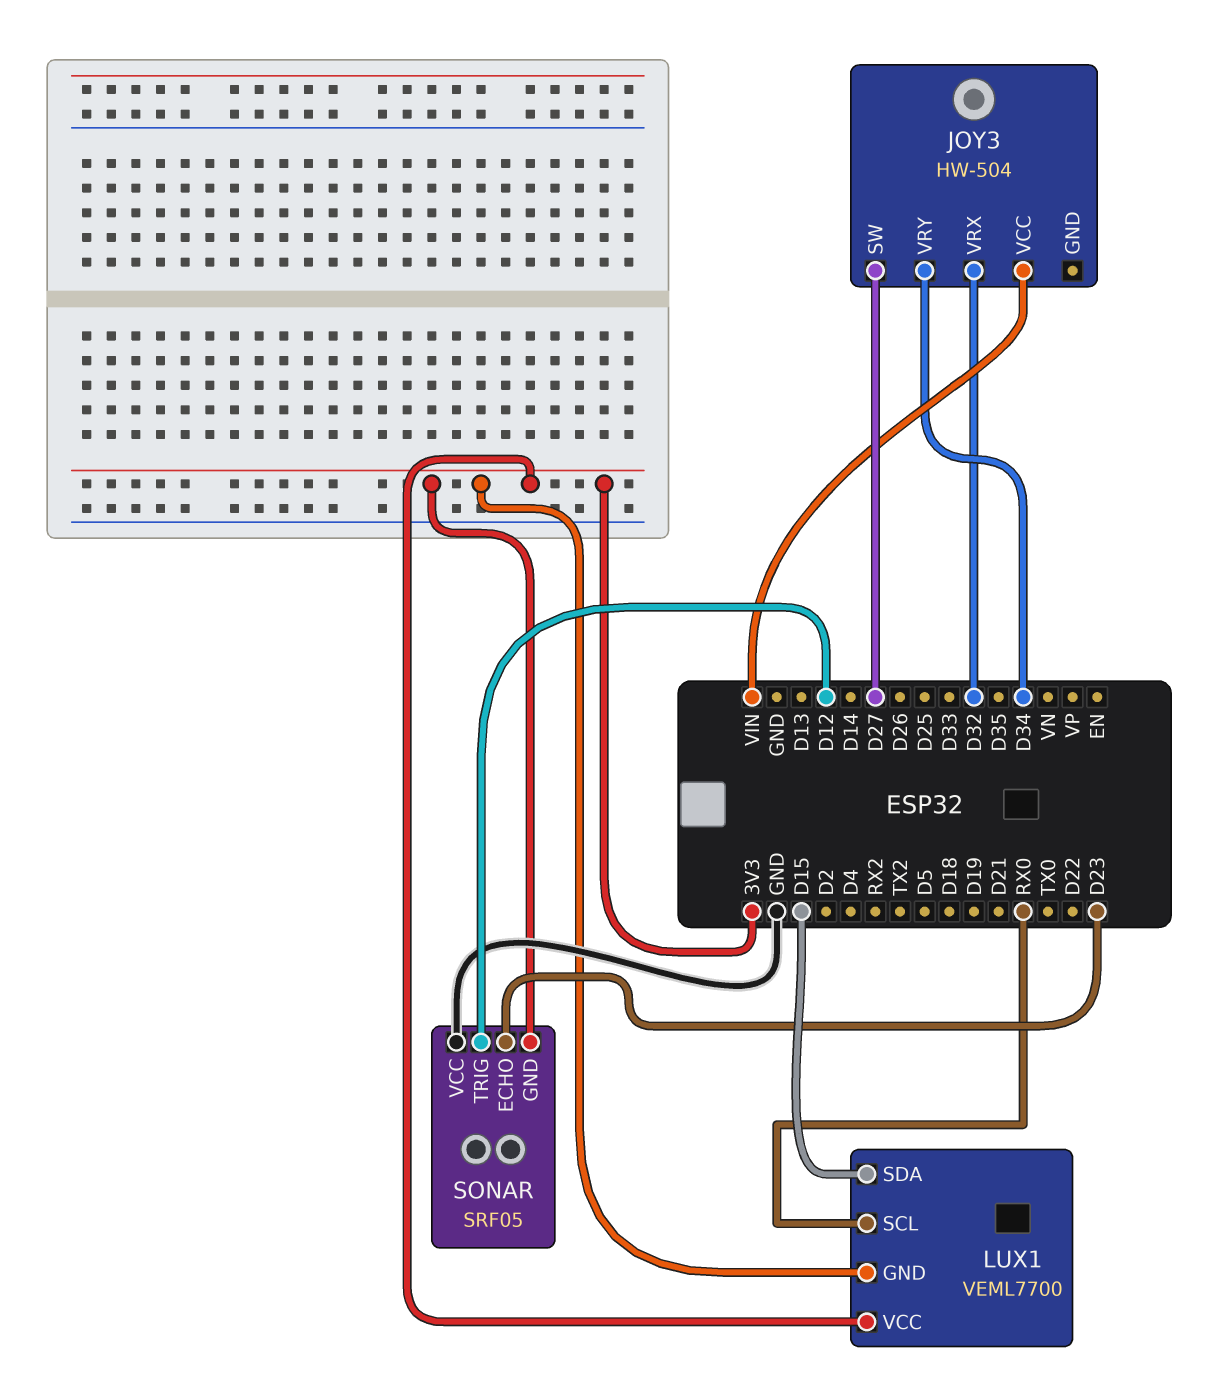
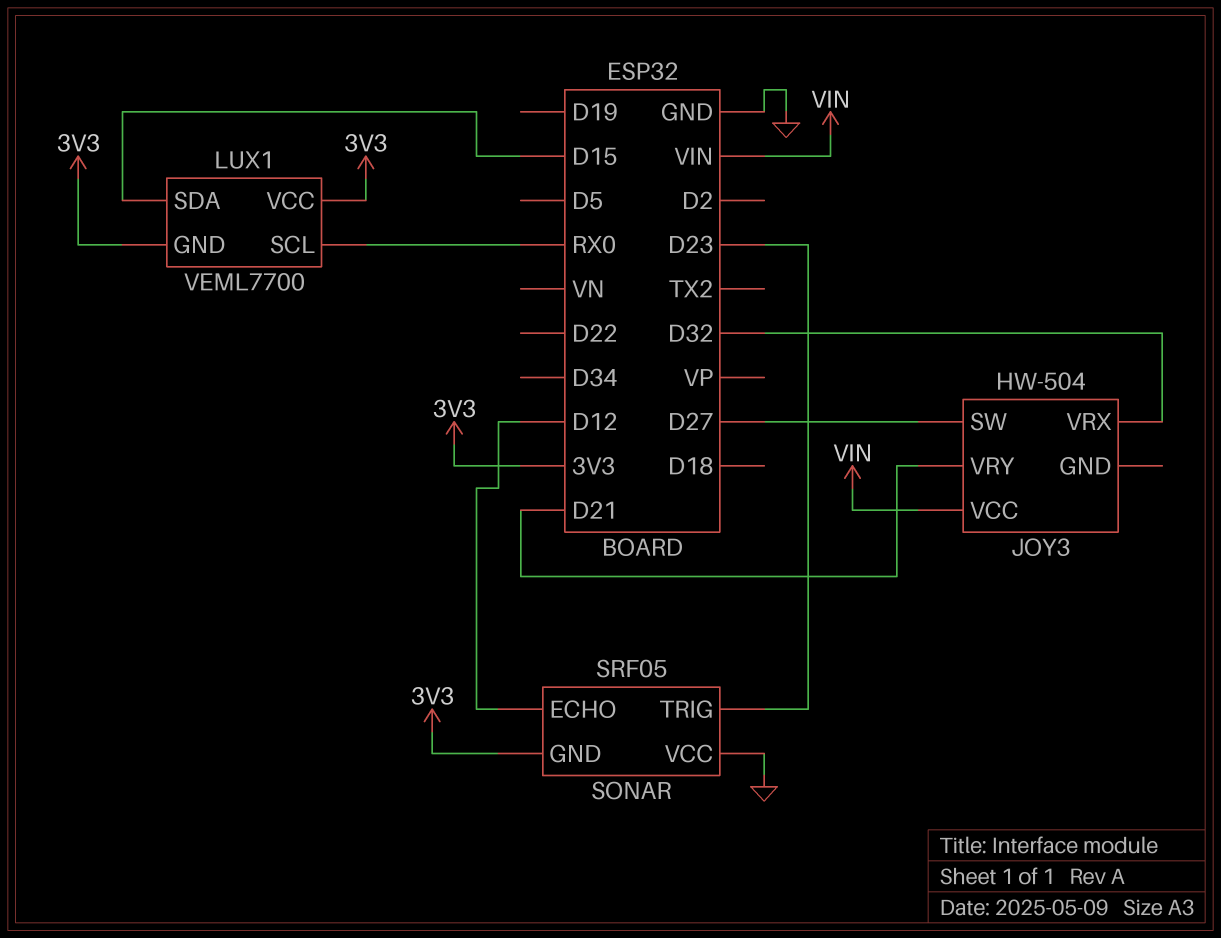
JOY3 pin VRY: D34 -> D21
SONAR pin ECHO: D23 -> D12
SONAR pin TRIG: D12 -> D23

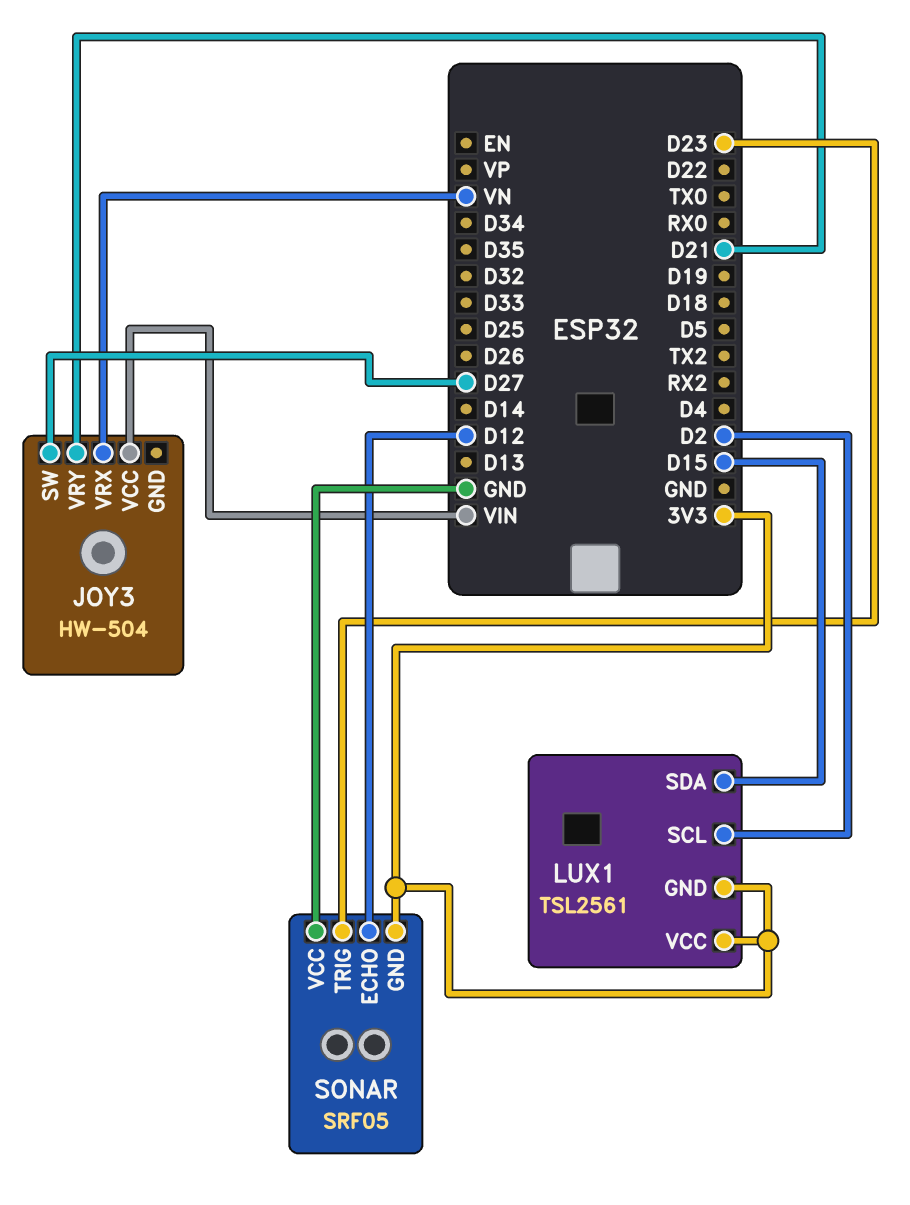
JOY3 pin VRX: D32 -> VN
LUX1: VEML7700 -> TSL2561
LUX1 pin SCL: RX0 -> D2

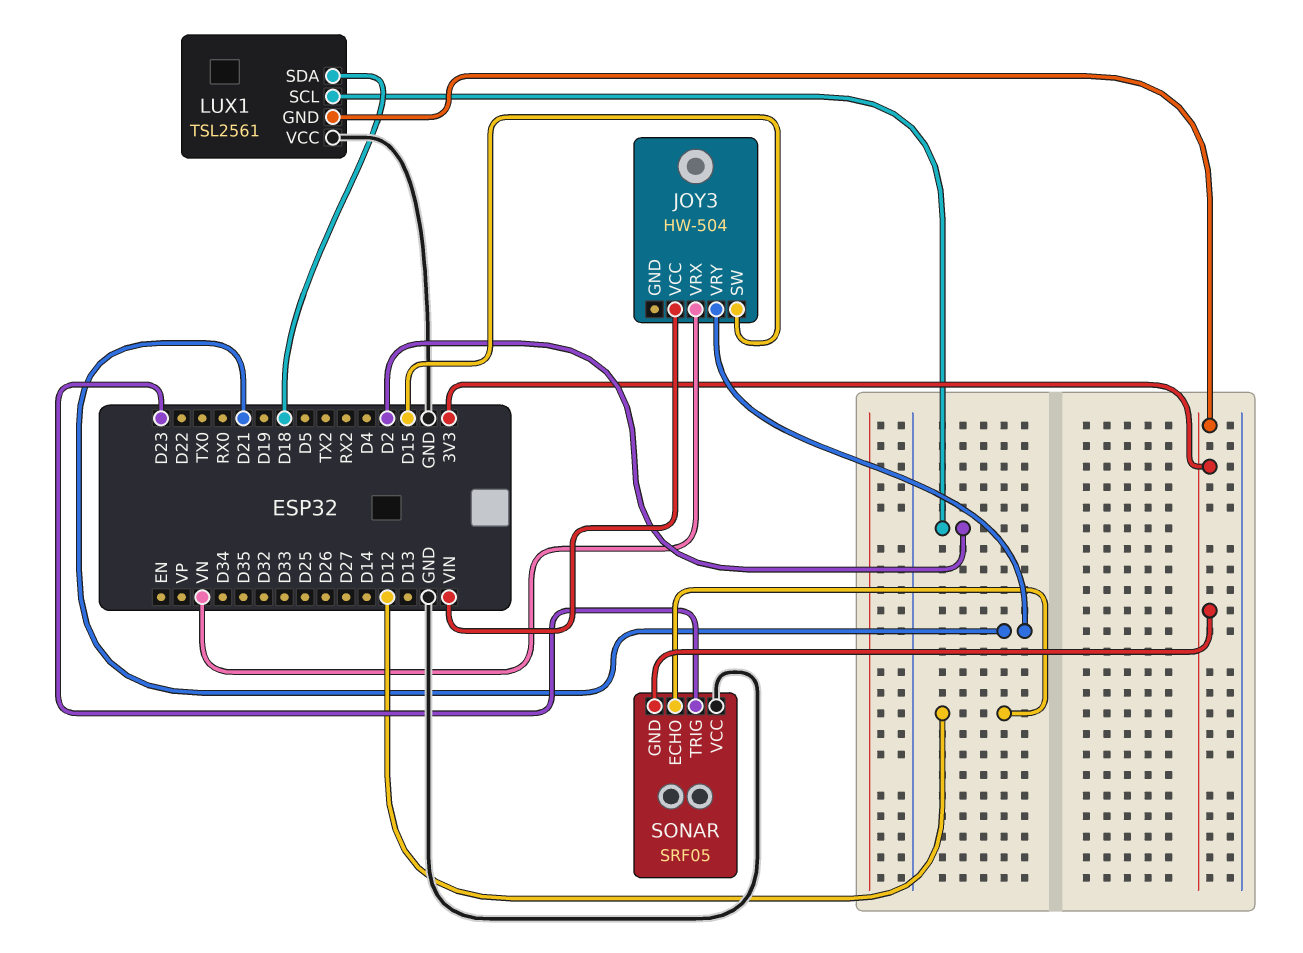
JOY3 pin SW: D27 -> D15
LUX1 pin SDA: D15 -> D18
LUX1 pin VCC: 3V3 -> GND

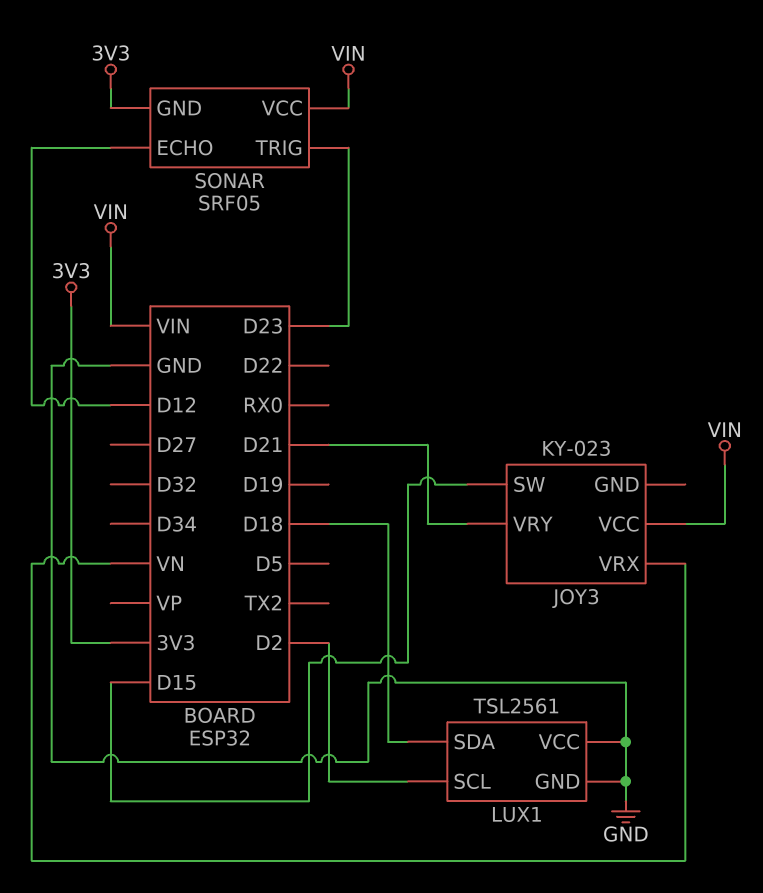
JOY3: HW-504 -> KY-023
LUX1 pin GND: 3V3 -> GND
SONAR pin VCC: GND -> VIN

